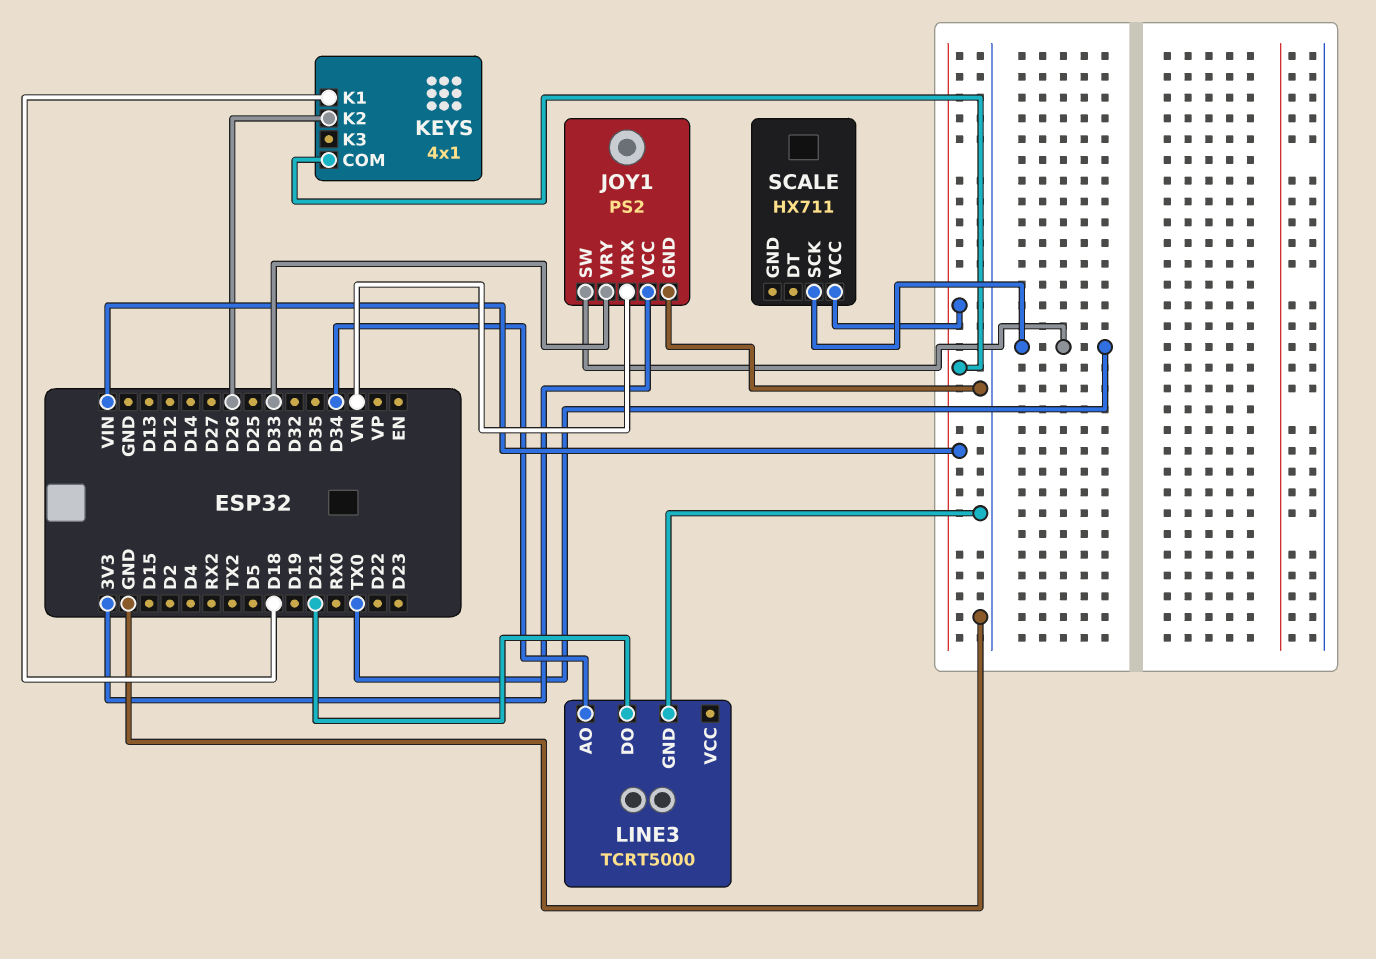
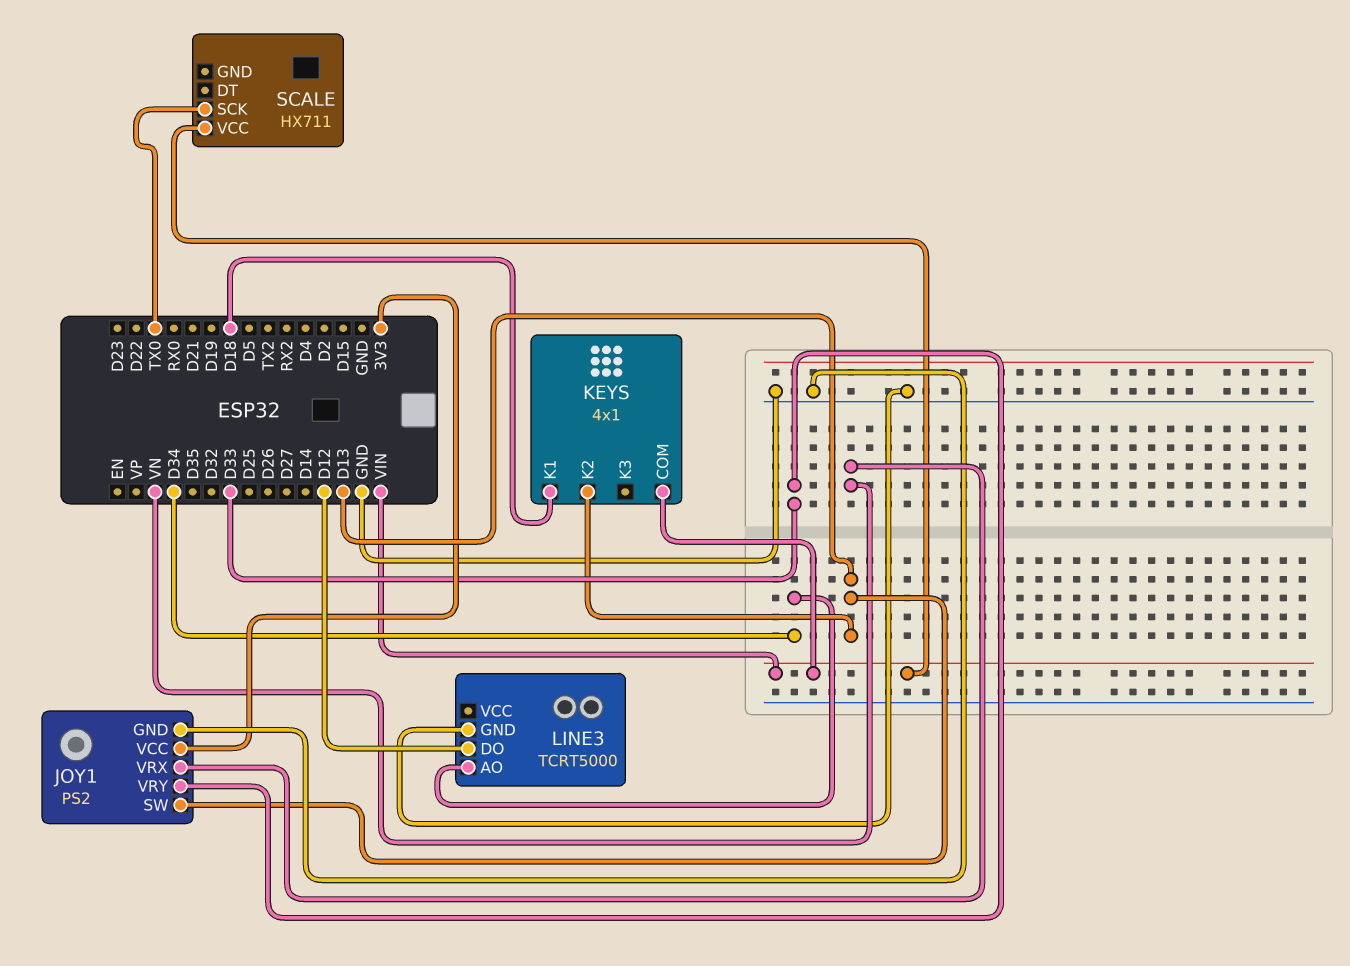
JOY1 pin SW: TX0 -> D13
KEYS pin K2: D26 -> D13
LINE3 pin DO: D21 -> D12

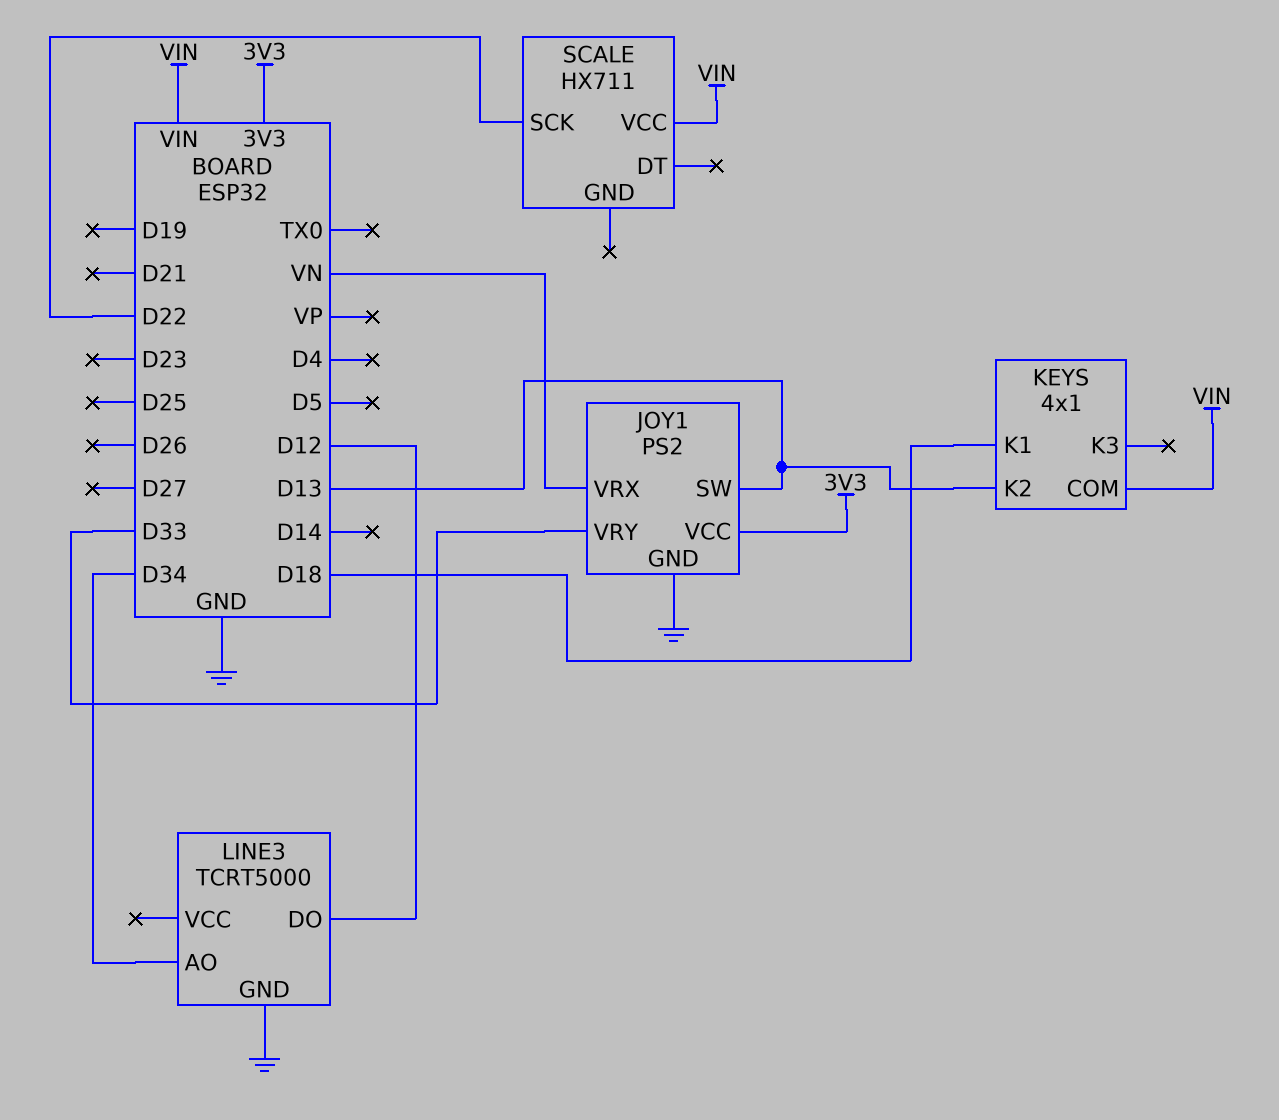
SCALE pin SCK: TX0 -> D22

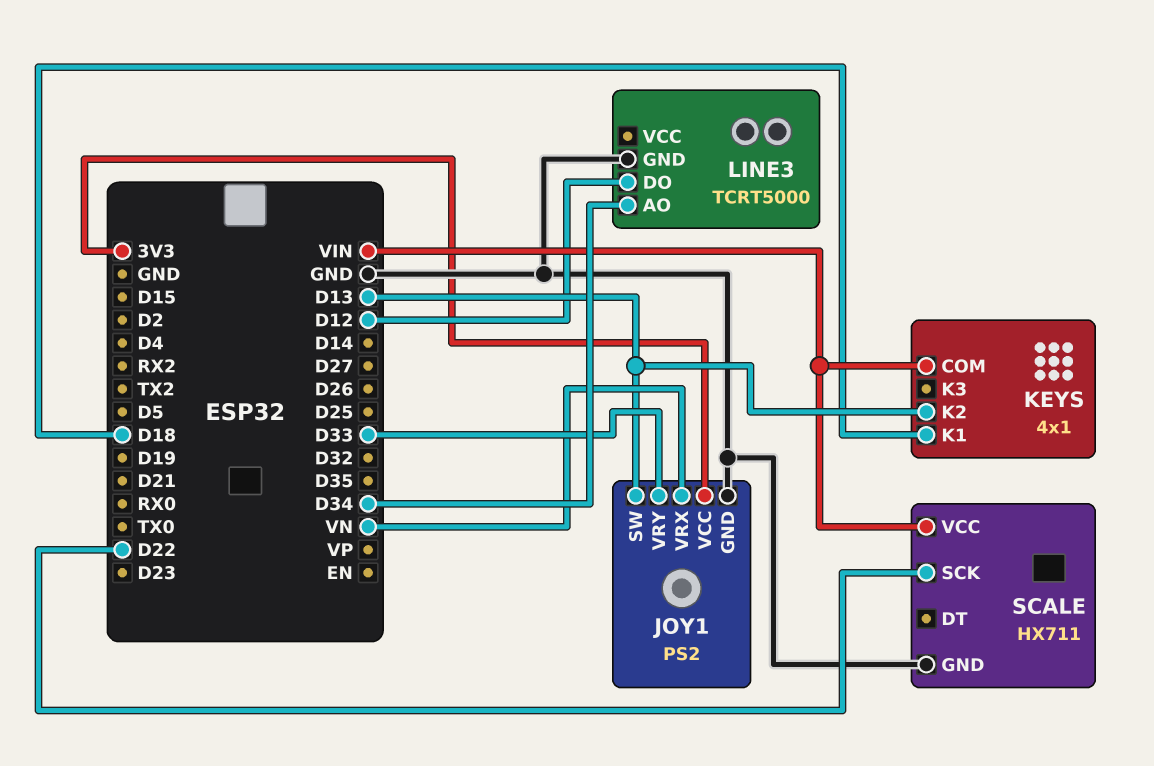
SCALE pin GND: none -> GND

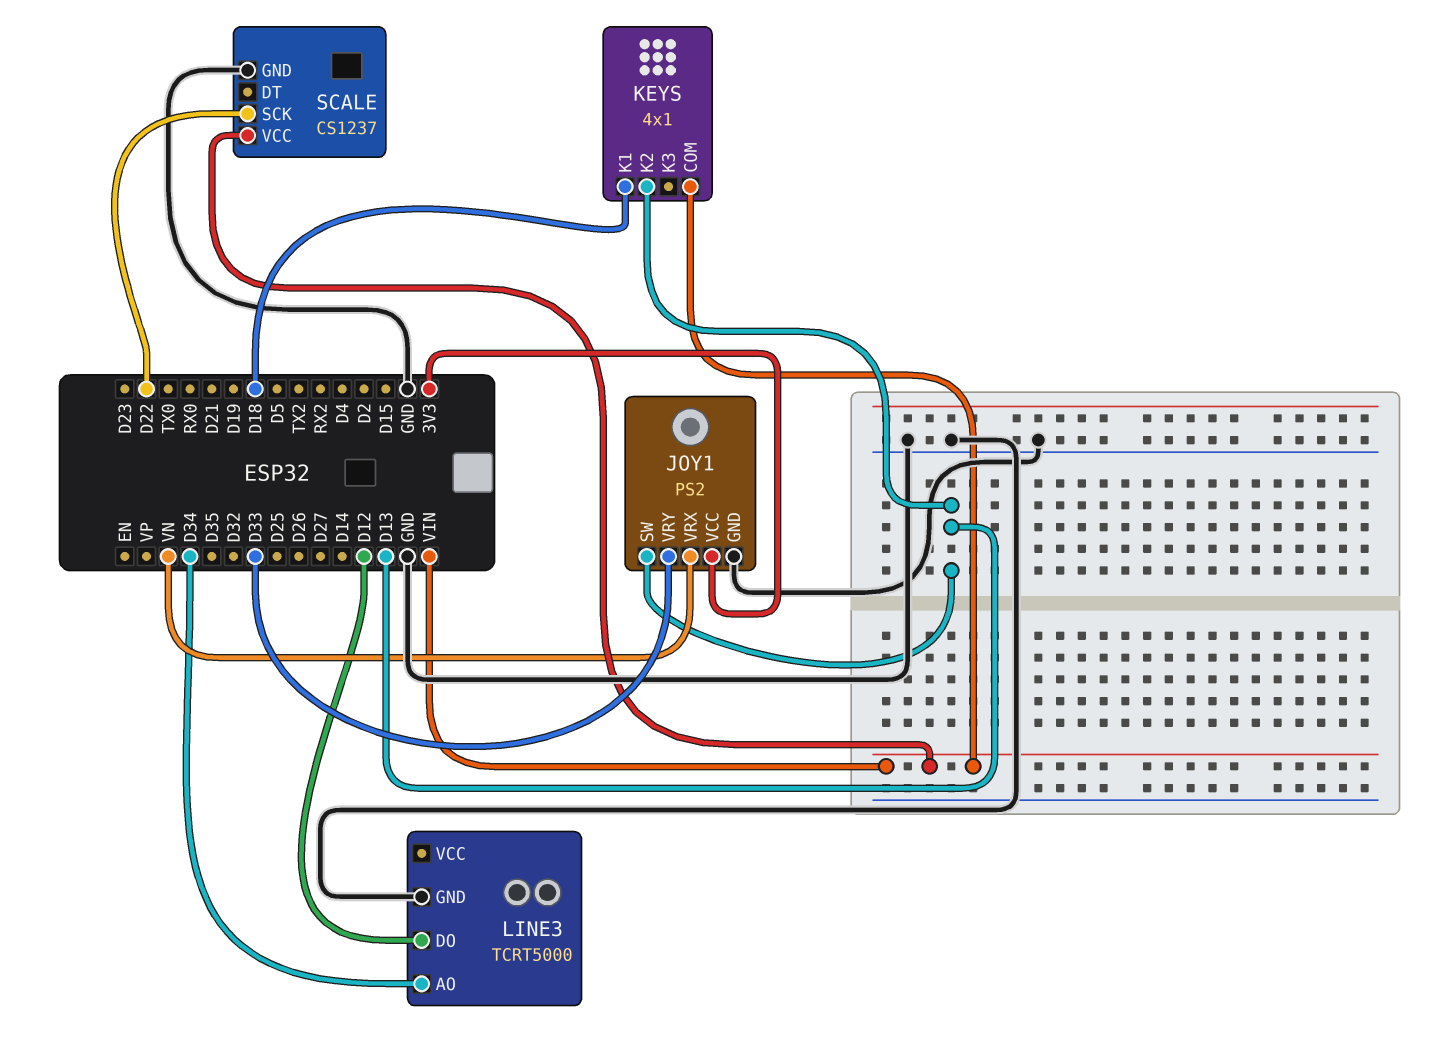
SCALE: HX711 -> CS1237

